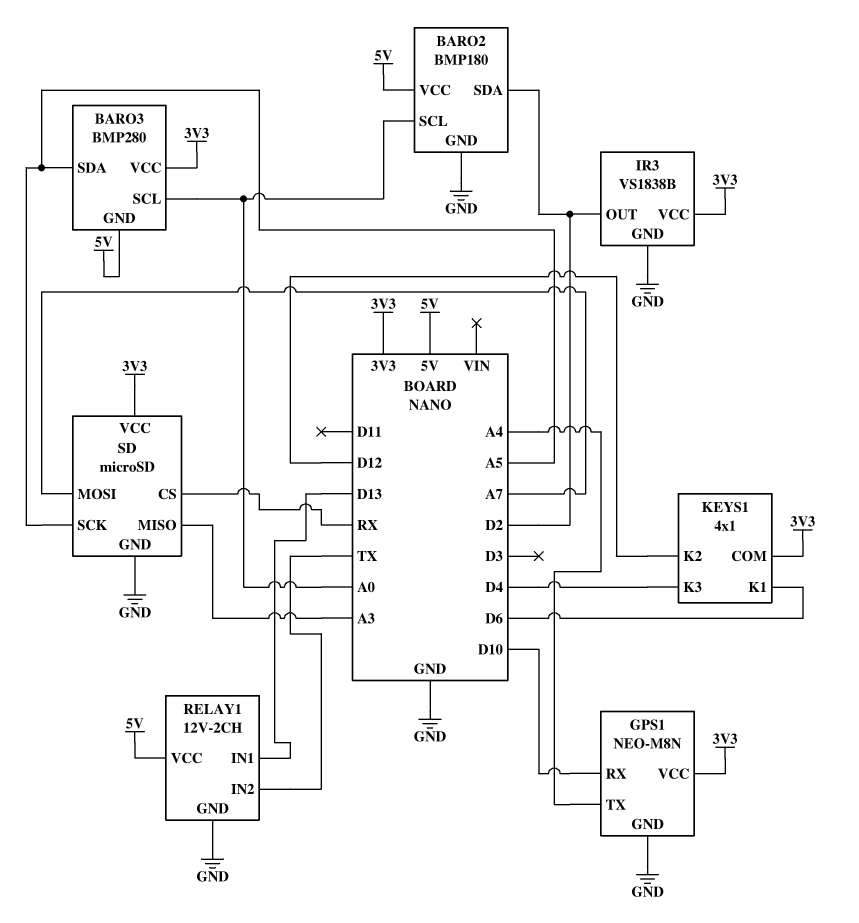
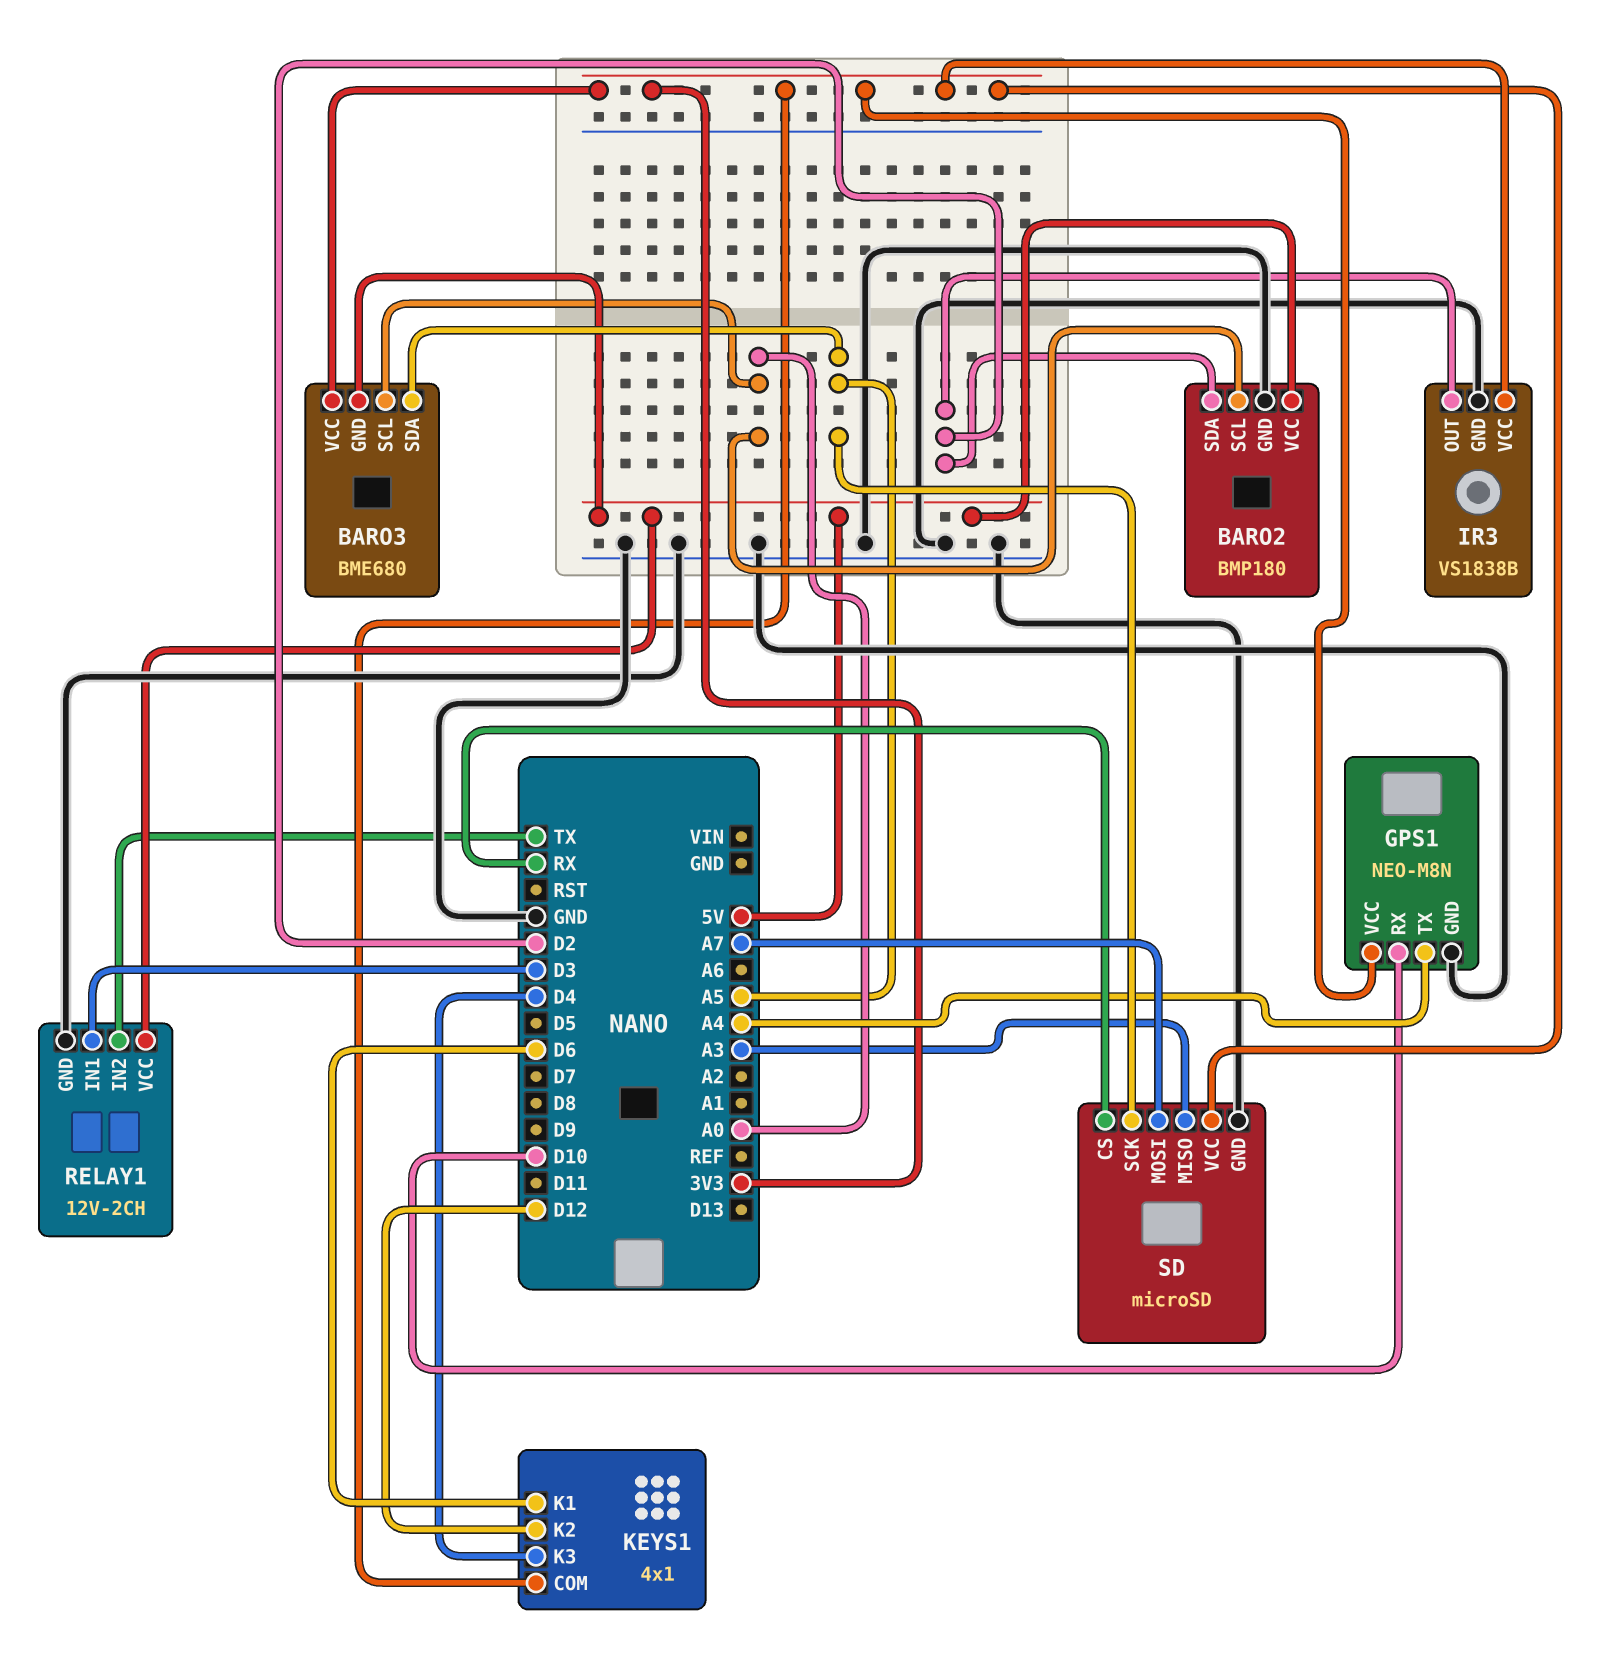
BARO3: BMP280 -> BME680
RELAY1 pin IN1: D13 -> D3

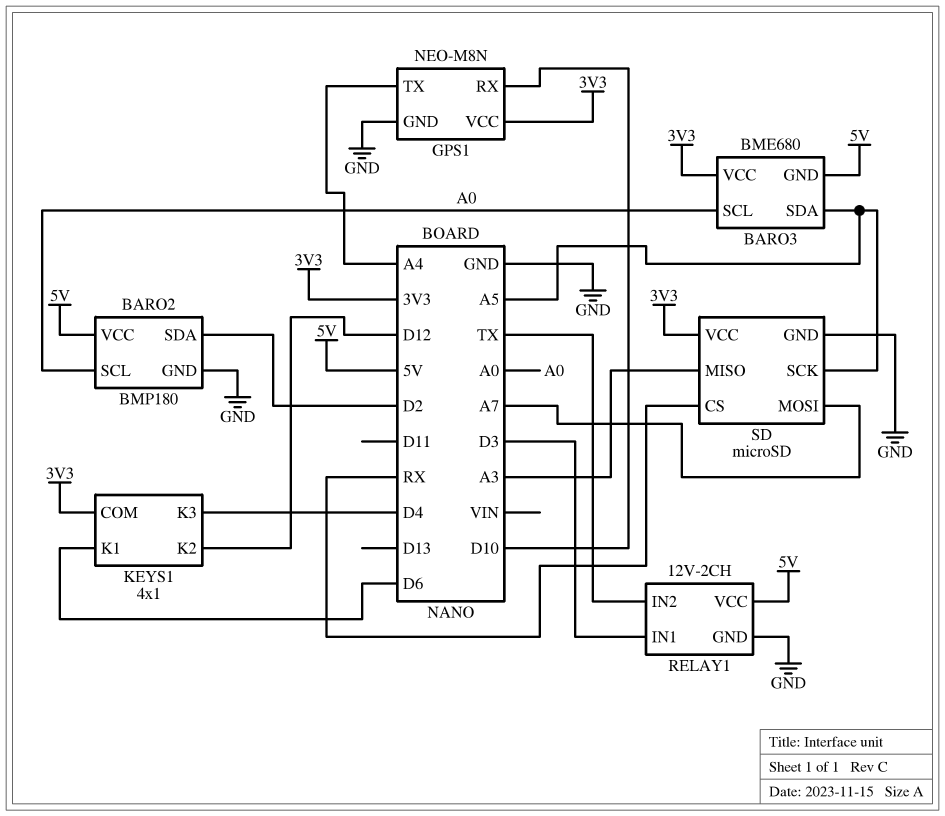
IR3: VS1838B -> none
IR3 pin GND: GND -> none
IR3 pin OUT: D2 -> none
IR3 pin VCC: 3V3 -> none

